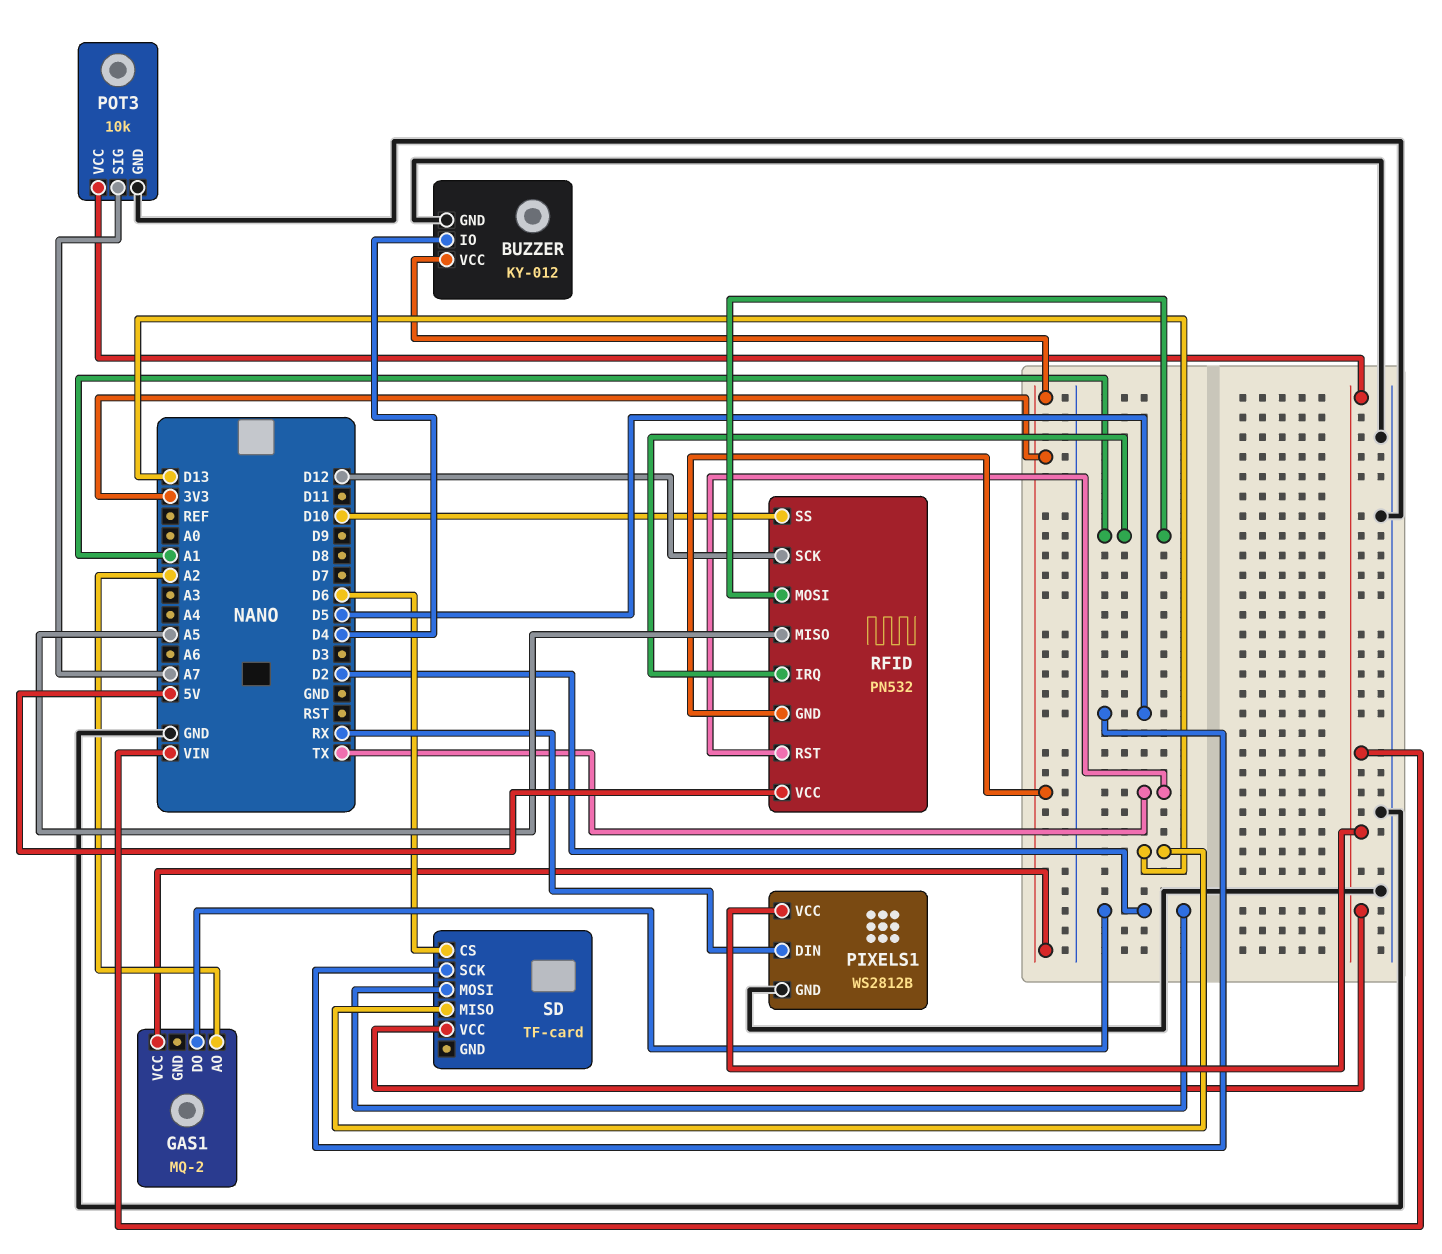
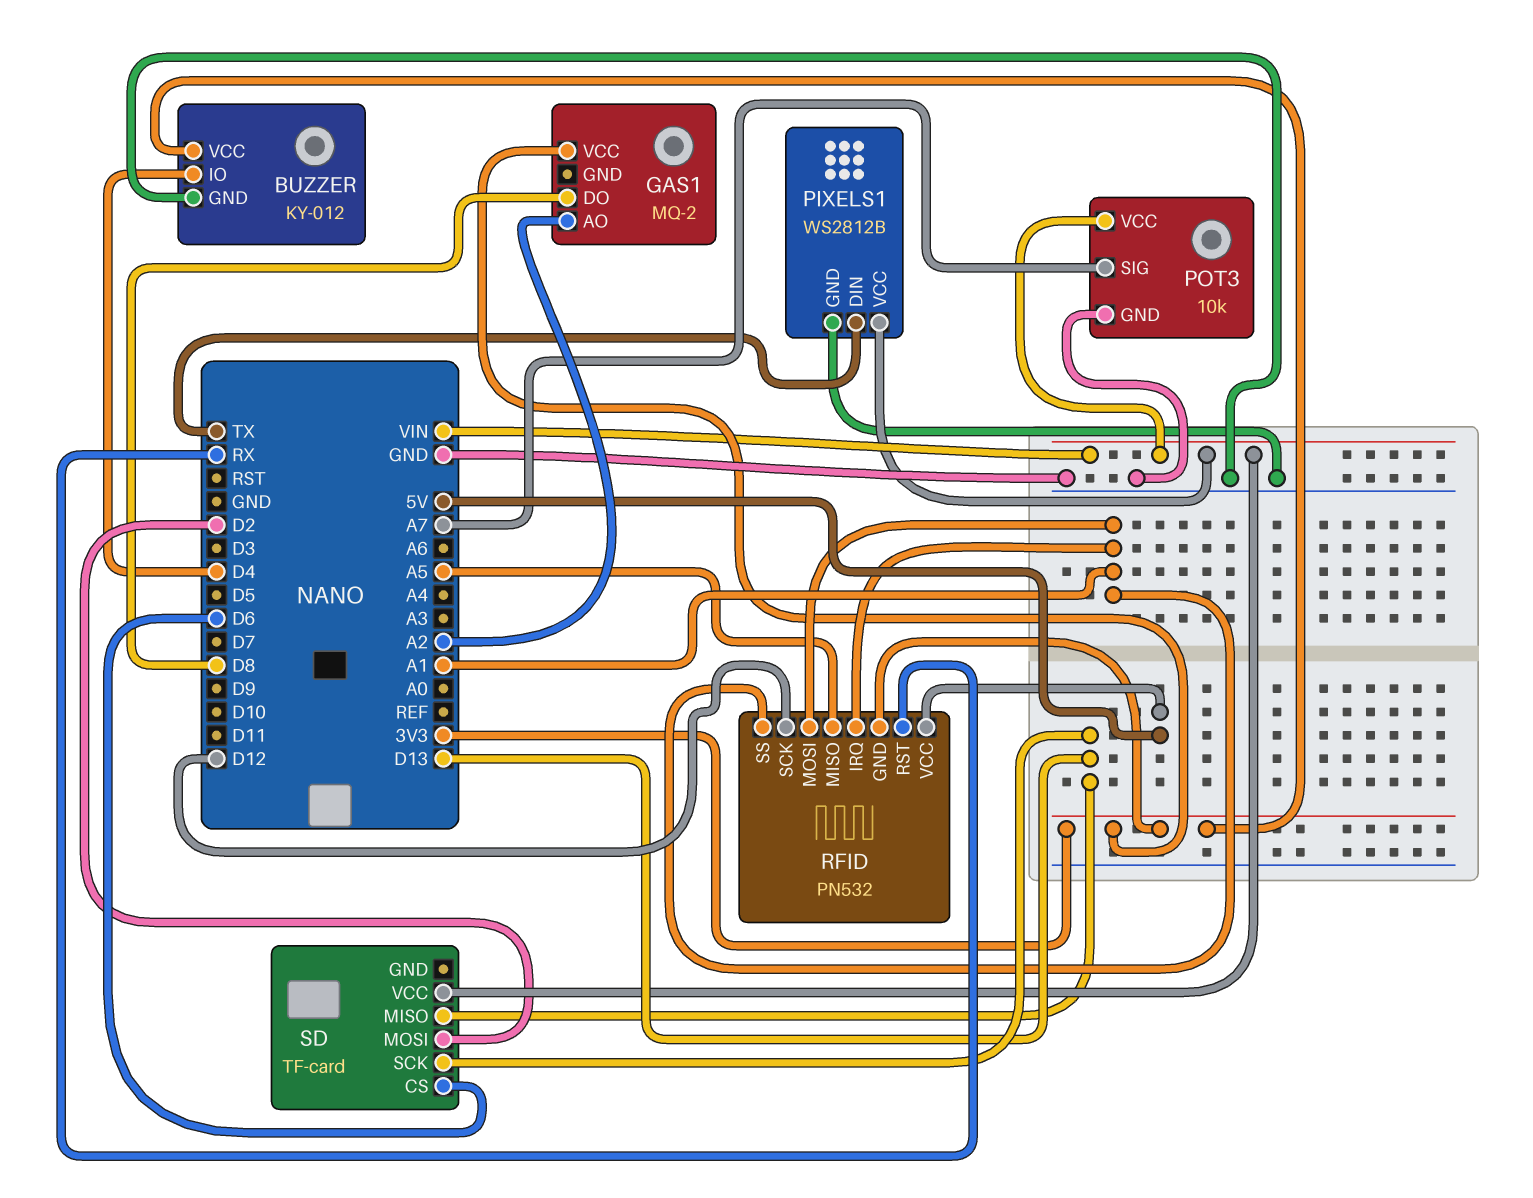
GAS1 pin DO: D2 -> D8
PIXELS1 pin DIN: RX -> TX
RFID pin RST: TX -> RX
RFID pin SS: D10 -> A1
SD pin SCK: D5 -> D13

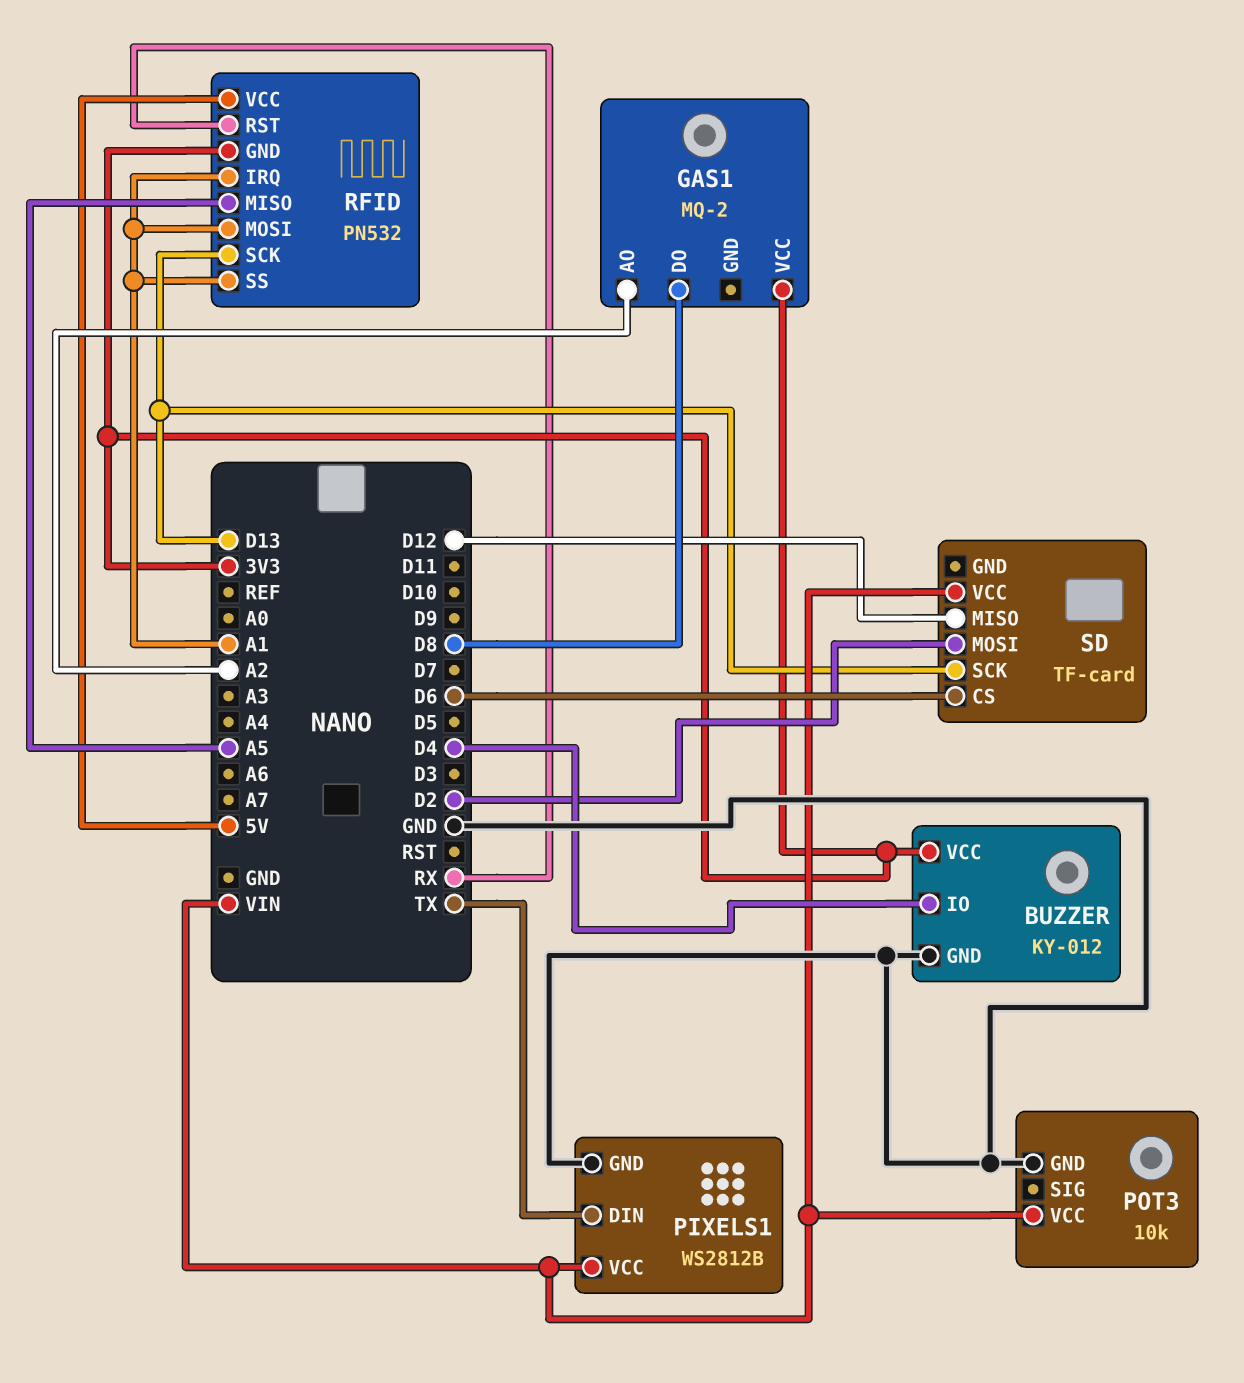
POT3 pin SIG: A7 -> none
RFID pin SCK: D12 -> D13
SD pin MISO: D13 -> D12

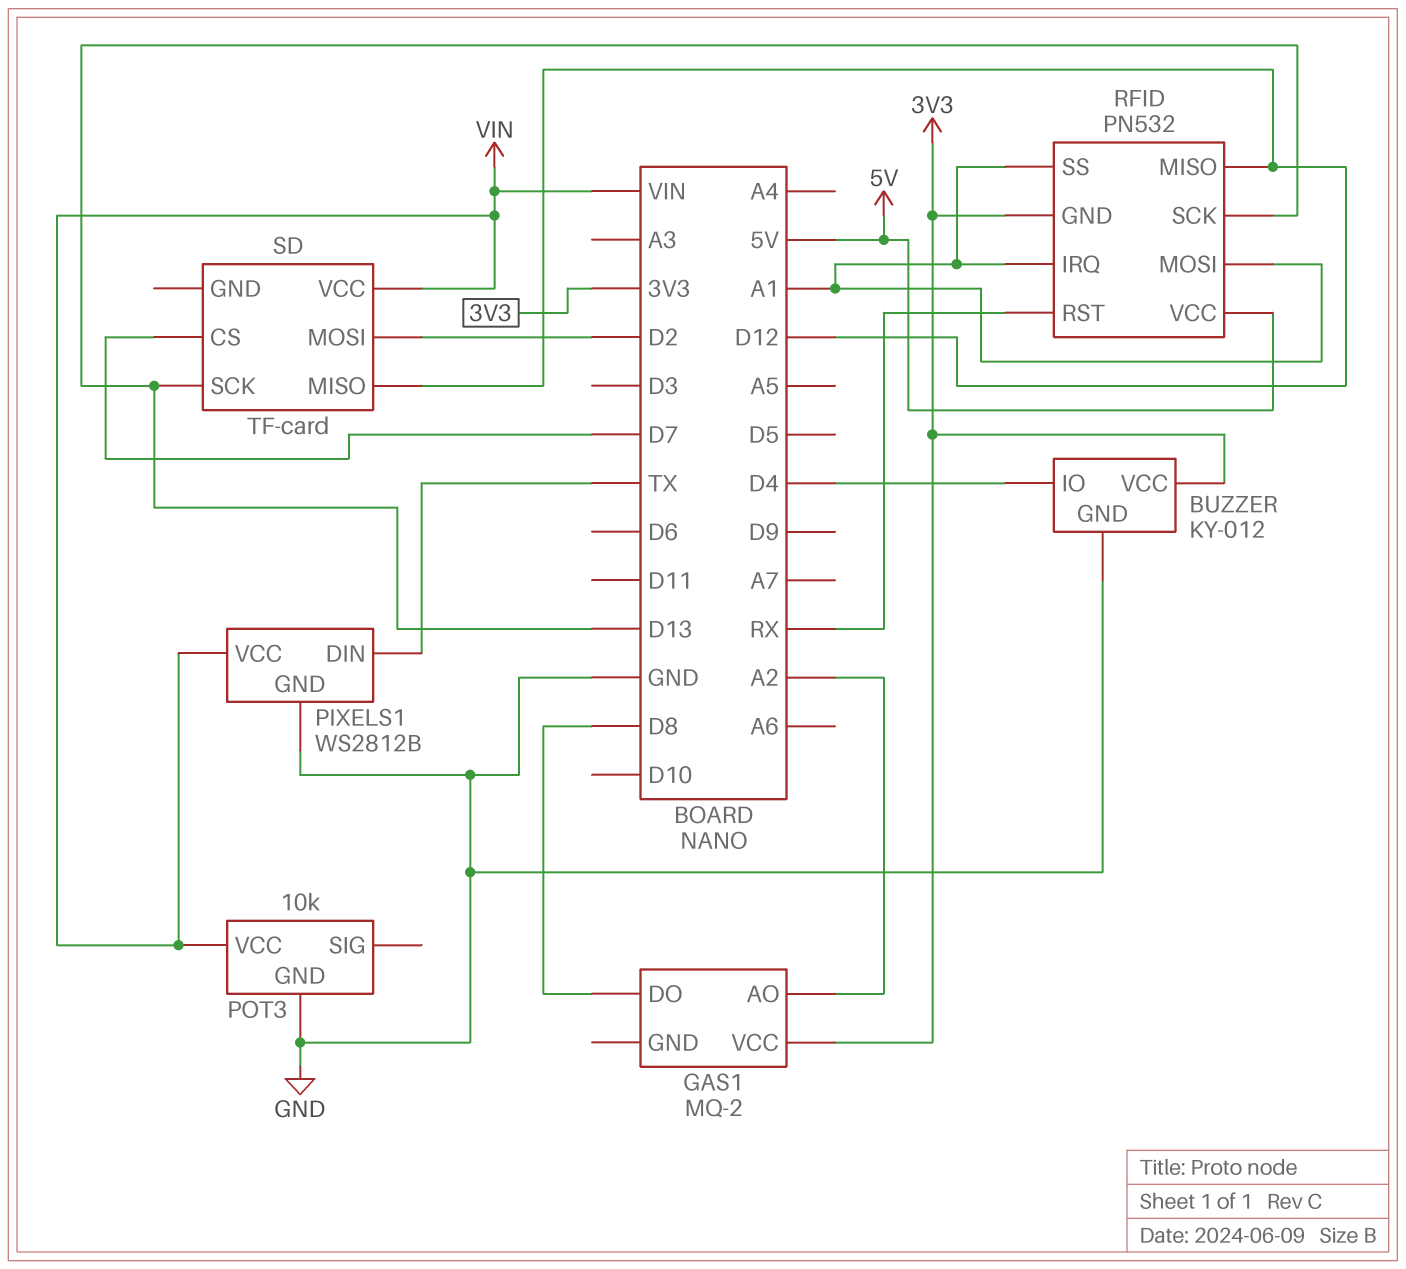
RFID pin MISO: A5 -> D12
SD pin CS: D6 -> D7

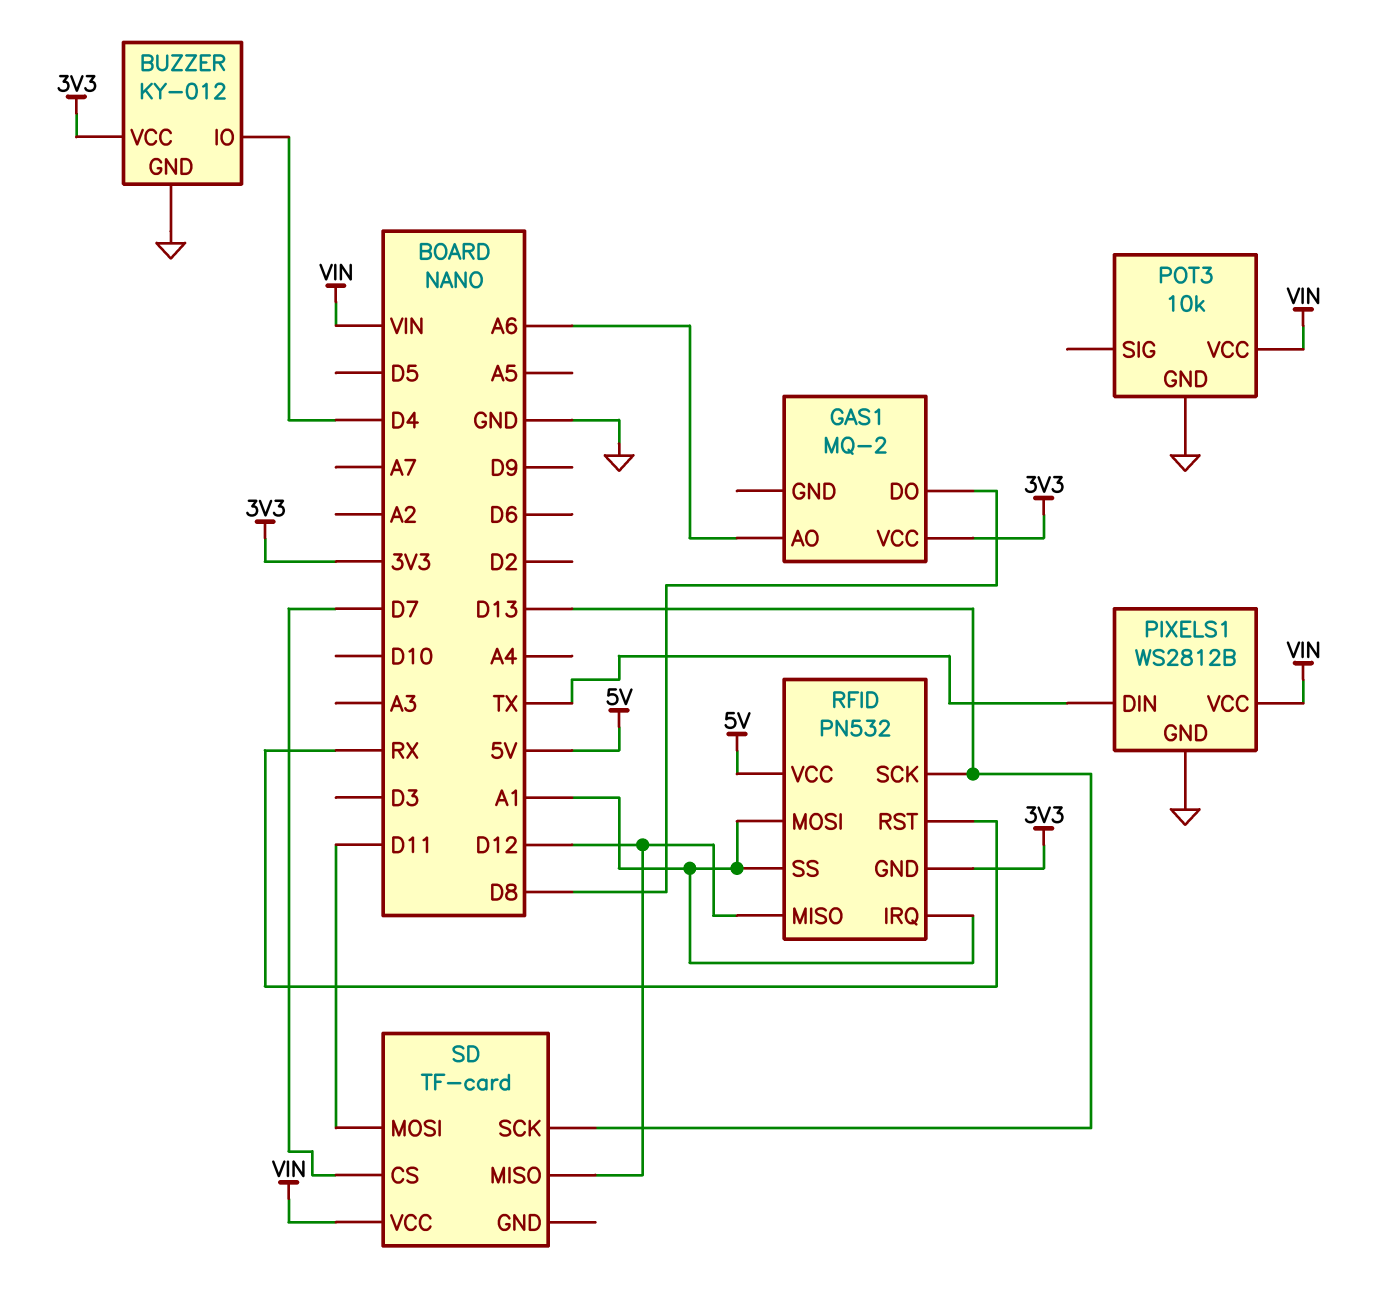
GAS1 pin AO: A2 -> A6
SD pin MOSI: D2 -> D11

